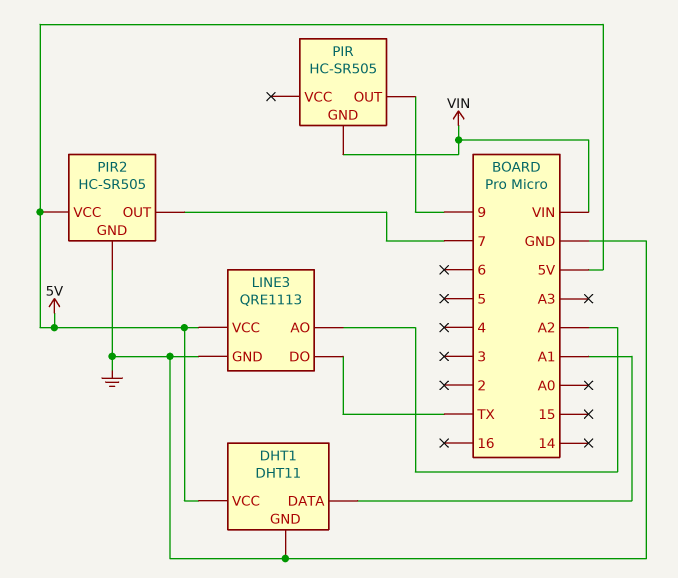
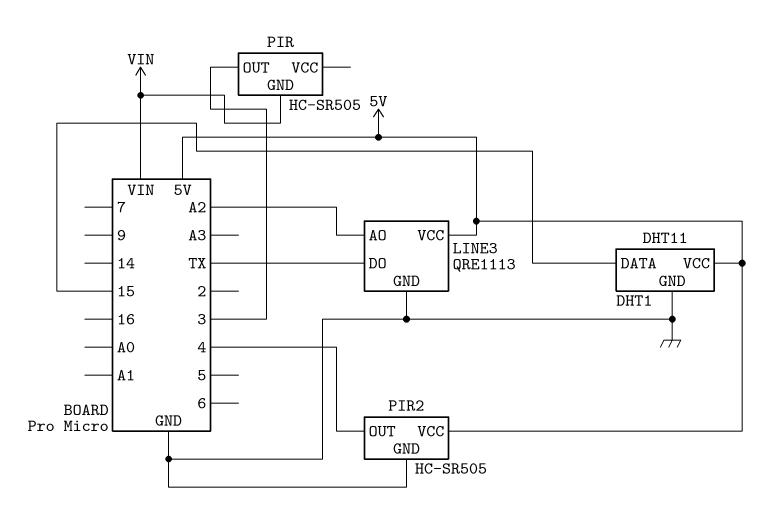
DHT1 pin DATA: A1 -> 15
PIR pin OUT: 9 -> 3
PIR2 pin OUT: 7 -> 4

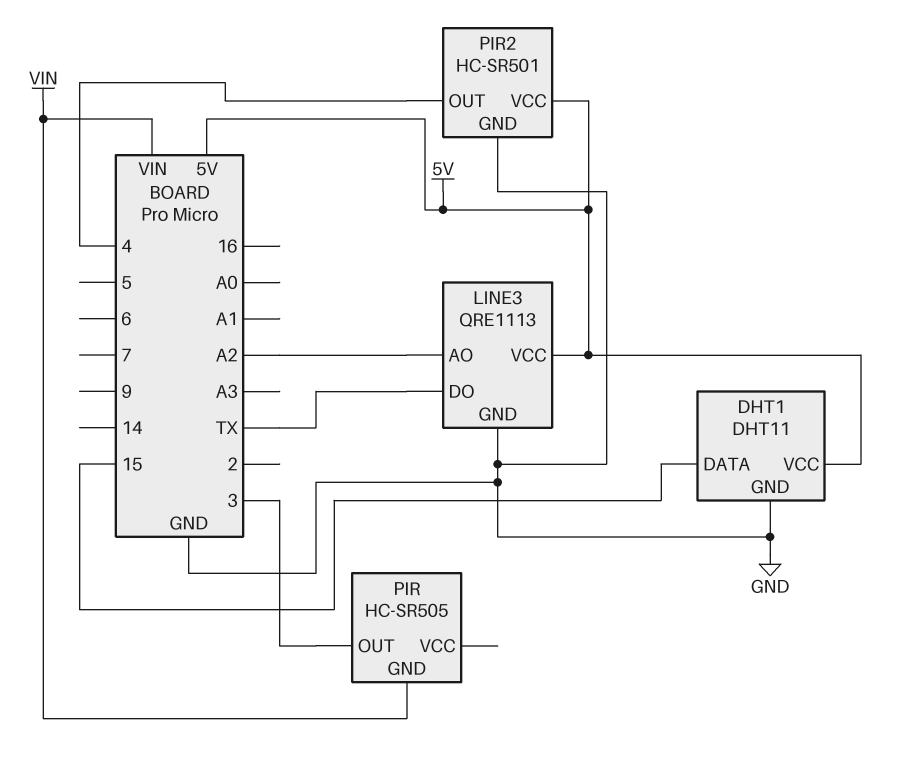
PIR2: HC-SR505 -> HC-SR501

